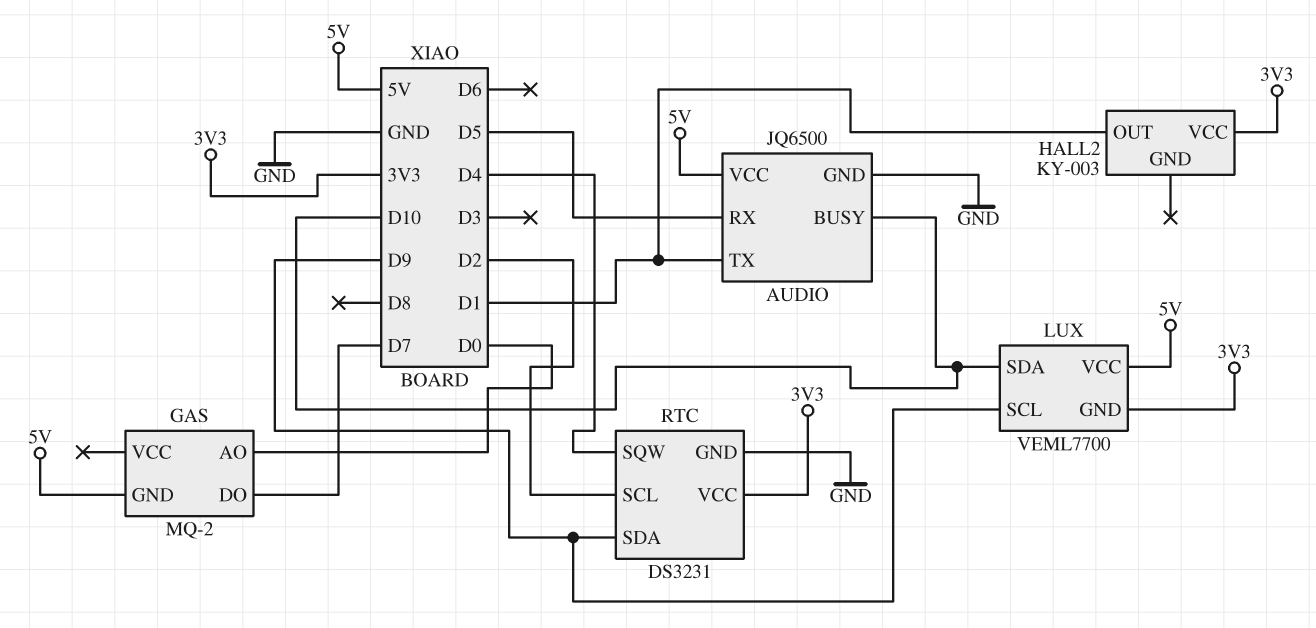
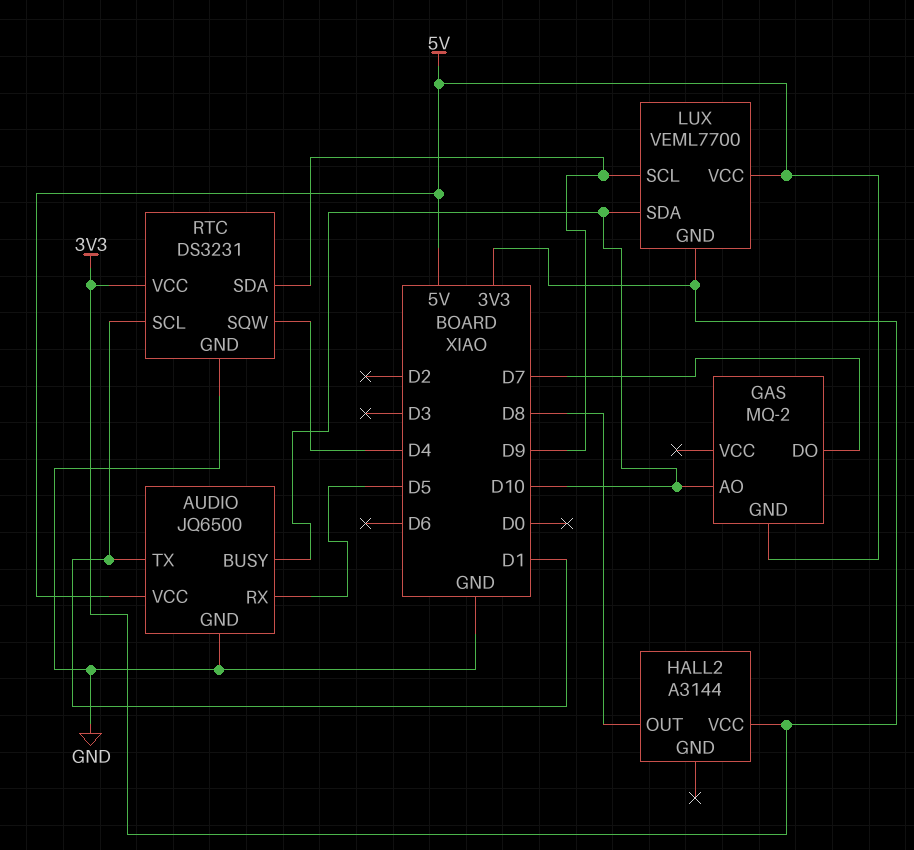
GAS pin AO: D0 -> D10
HALL2: KY-003 -> A3144
HALL2 pin OUT: D1 -> D8
RTC pin SCL: D2 -> D1

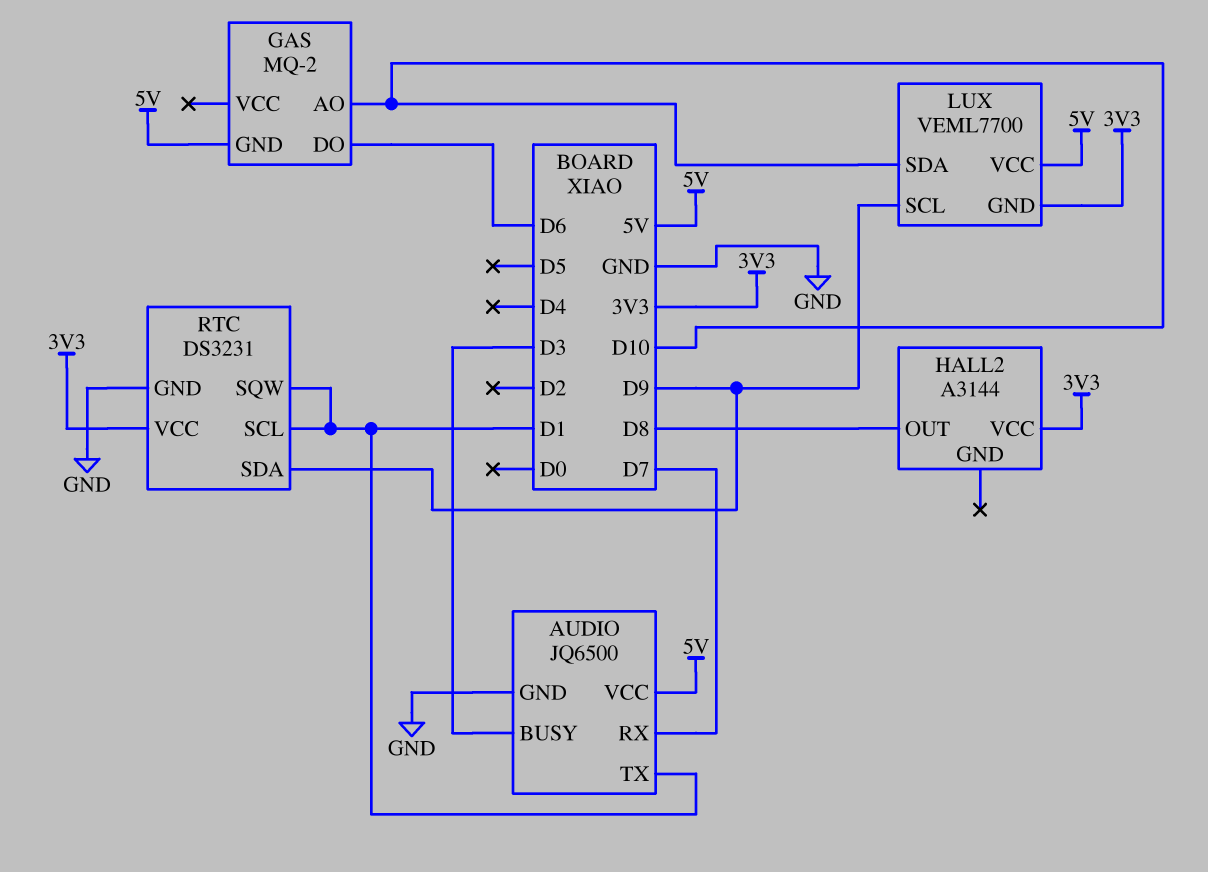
AUDIO pin BUSY: D10 -> D3
AUDIO pin RX: D5 -> D7
GAS pin DO: D7 -> D6
RTC pin SQW: D4 -> D1

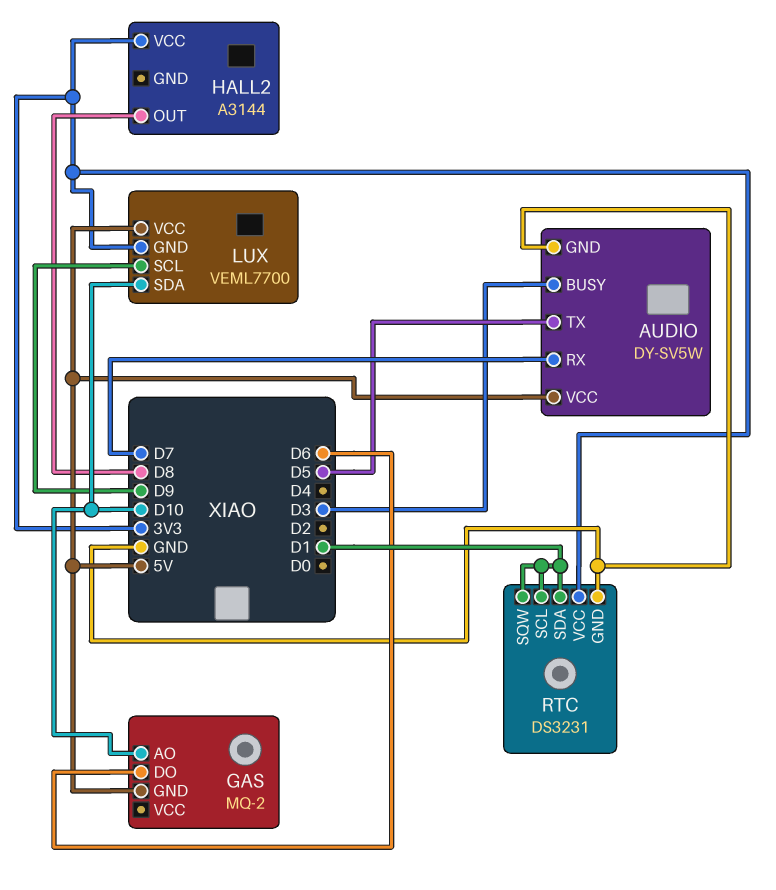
AUDIO: JQ6500 -> DY-SV5W
AUDIO pin TX: D1 -> D5
RTC pin SDA: D9 -> D1

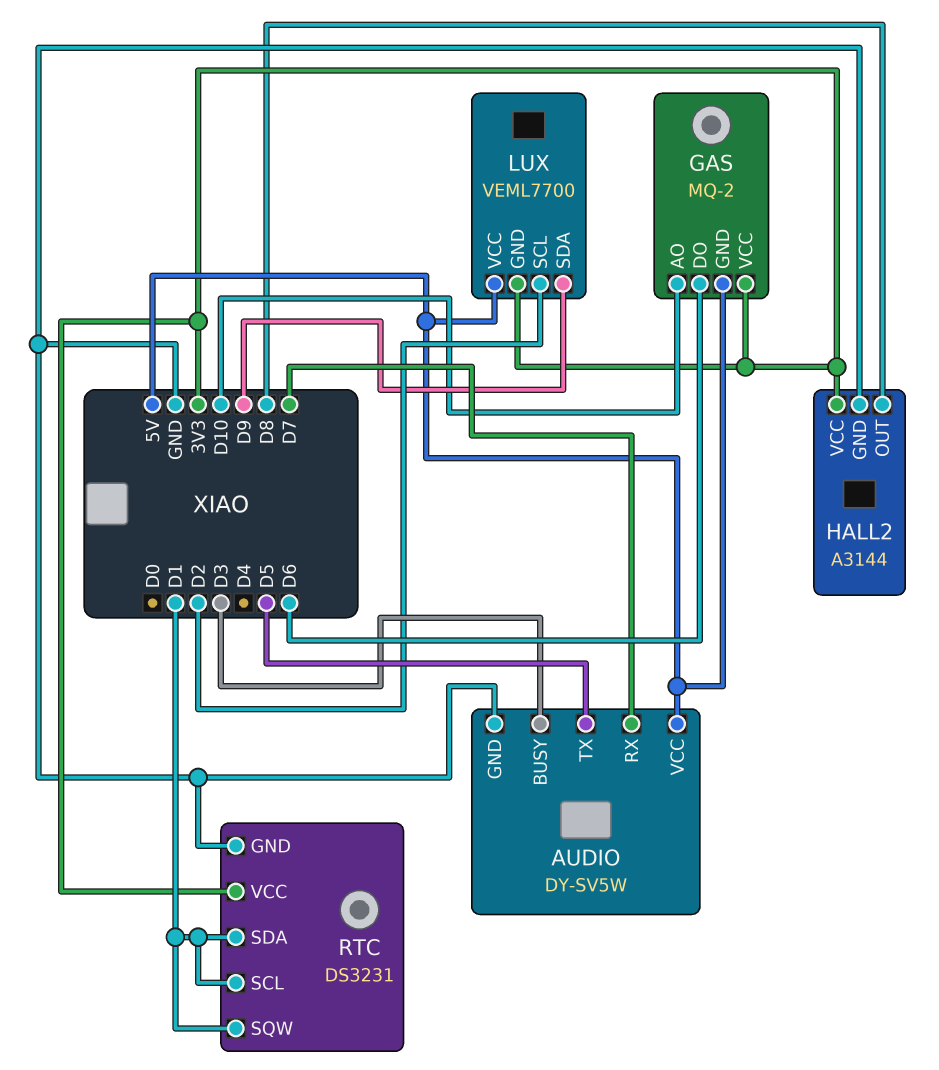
GAS pin VCC: none -> 3V3
HALL2 pin GND: none -> GND
LUX pin SCL: D9 -> D2
LUX pin SDA: D10 -> D9

